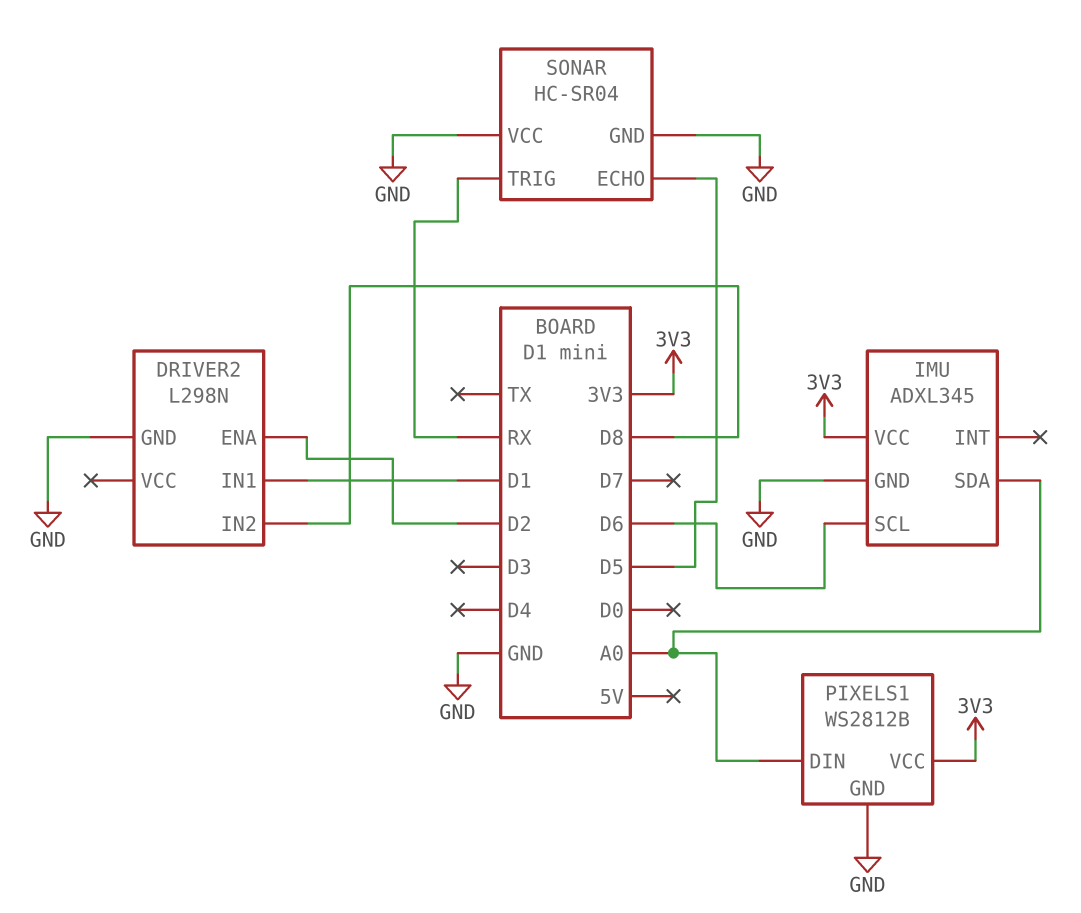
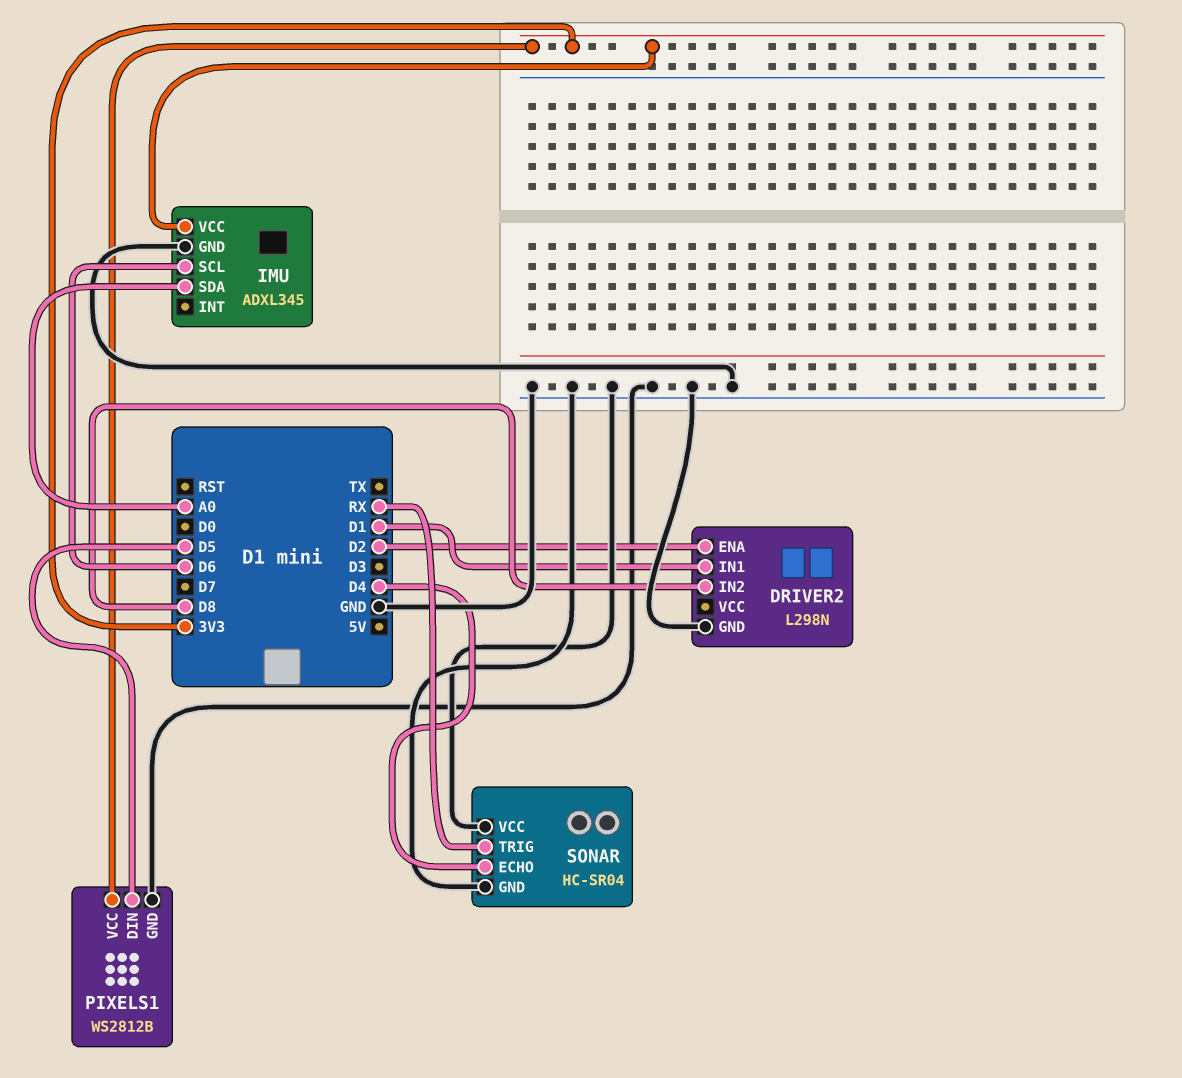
PIXELS1 pin DIN: A0 -> D5
SONAR pin ECHO: D5 -> D4

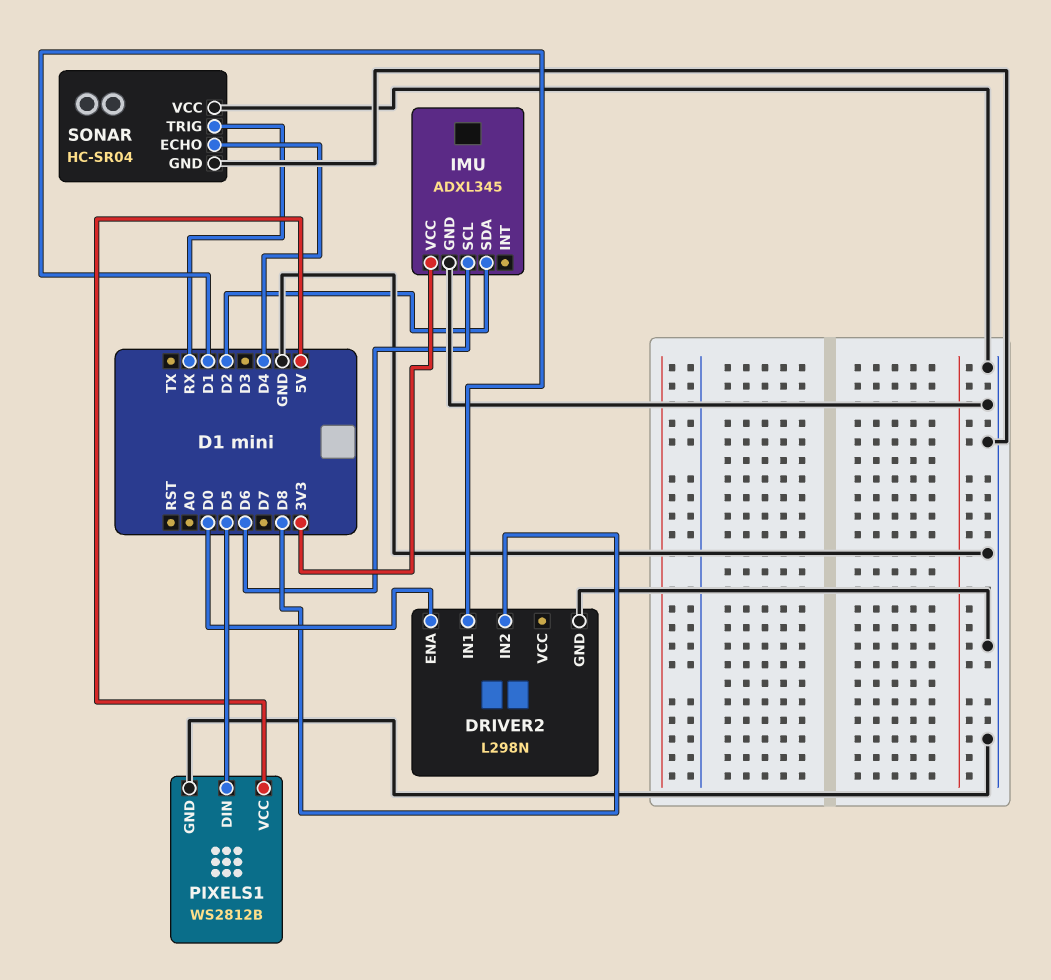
DRIVER2 pin ENA: D2 -> D0
IMU pin SDA: A0 -> D2
PIXELS1 pin VCC: 3V3 -> 5V

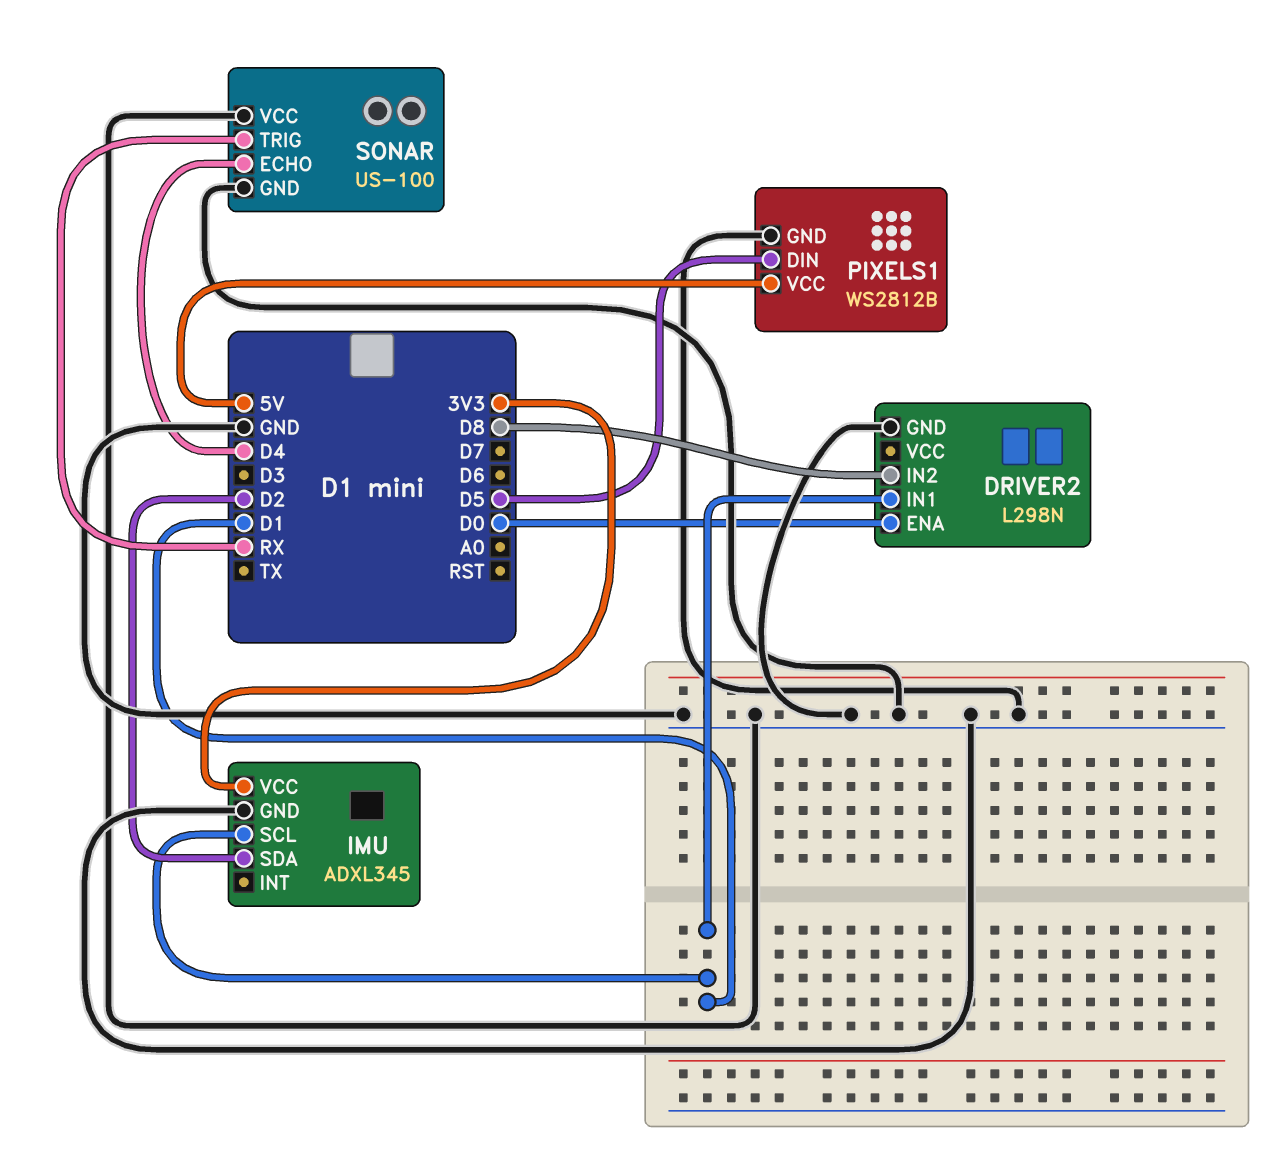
IMU pin SCL: D6 -> D1
SONAR: HC-SR04 -> US-100

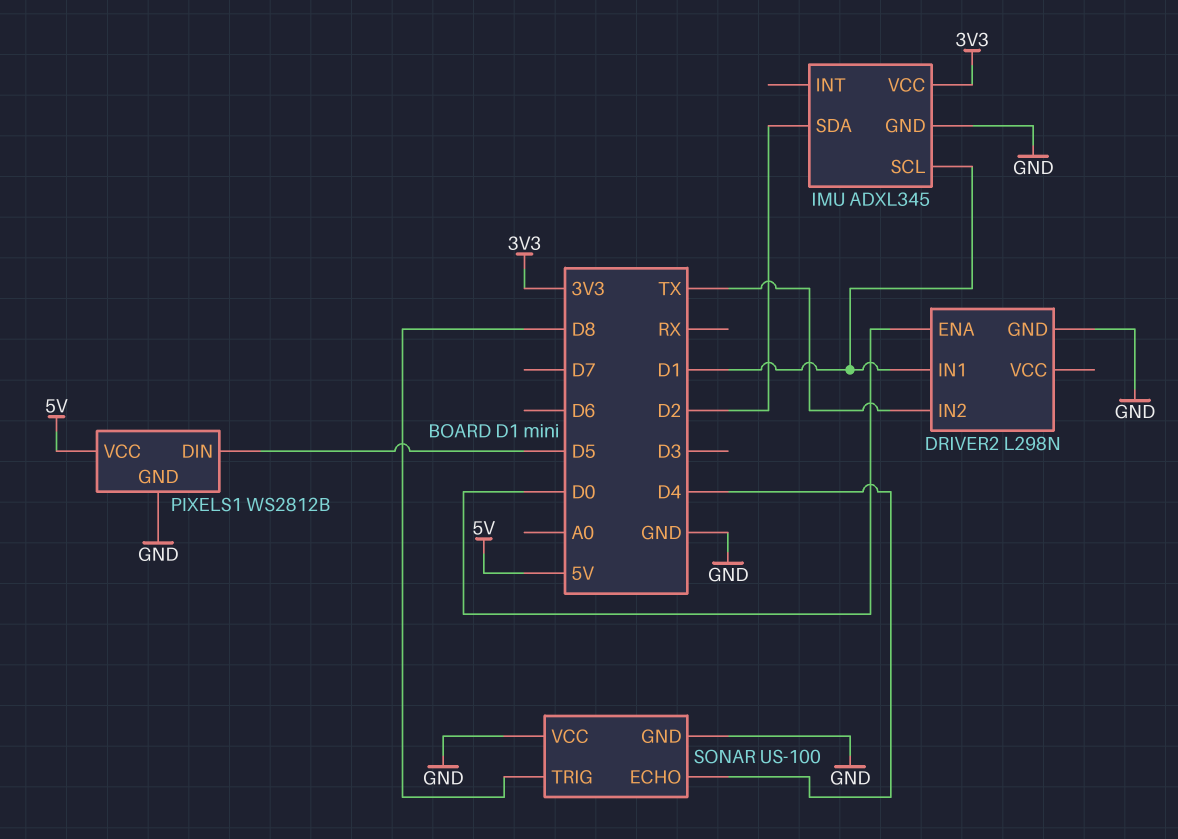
DRIVER2 pin IN2: D8 -> TX
SONAR pin TRIG: RX -> D8

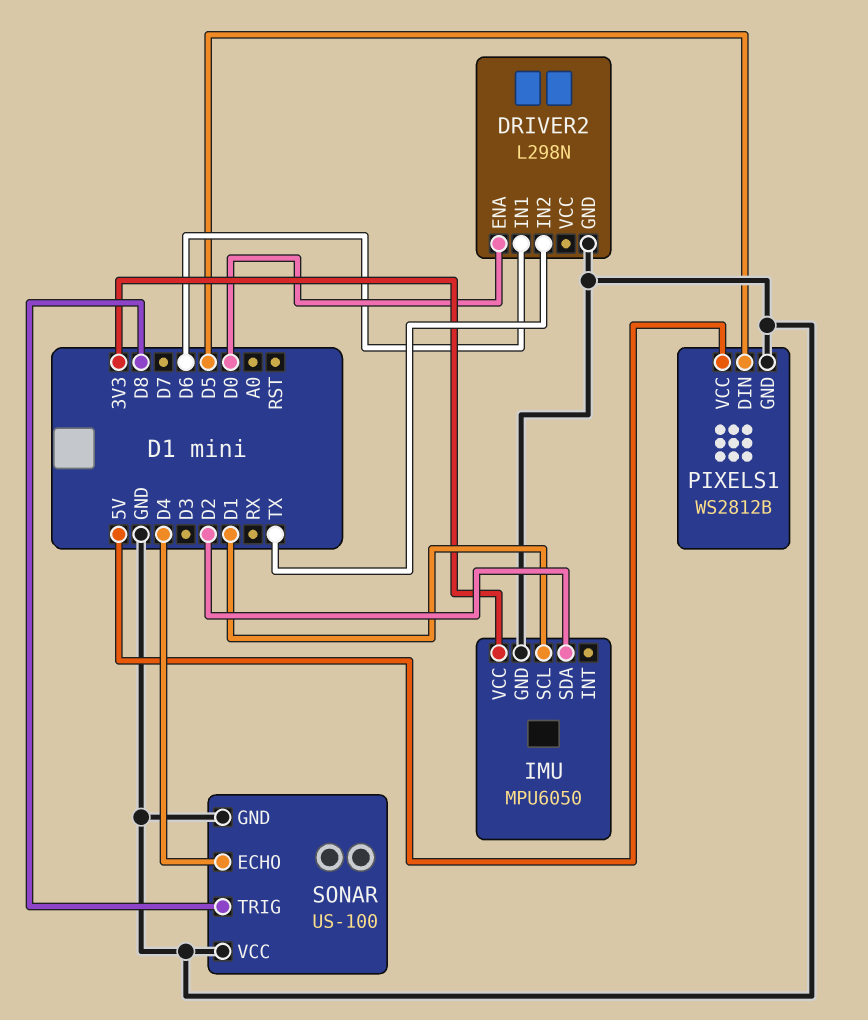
DRIVER2 pin IN1: D1 -> D6
IMU: ADXL345 -> MPU6050

